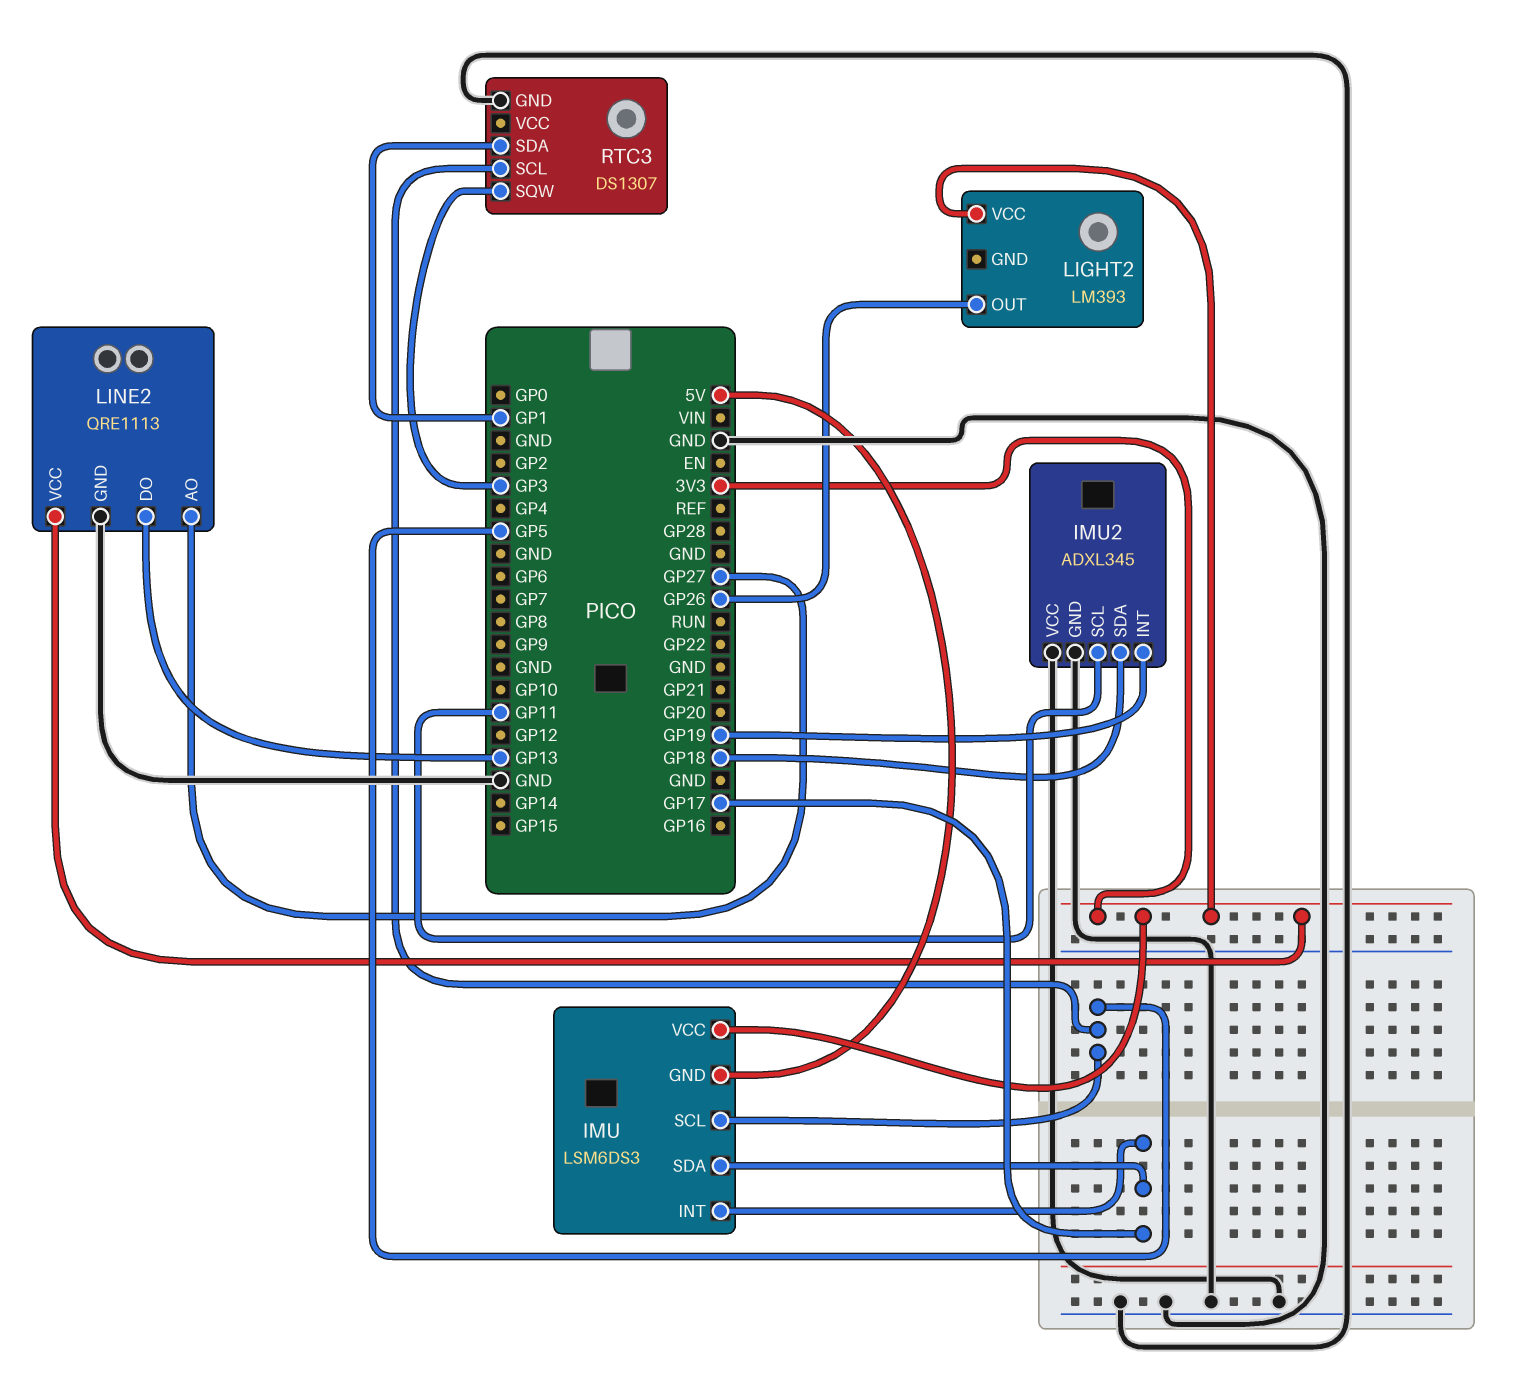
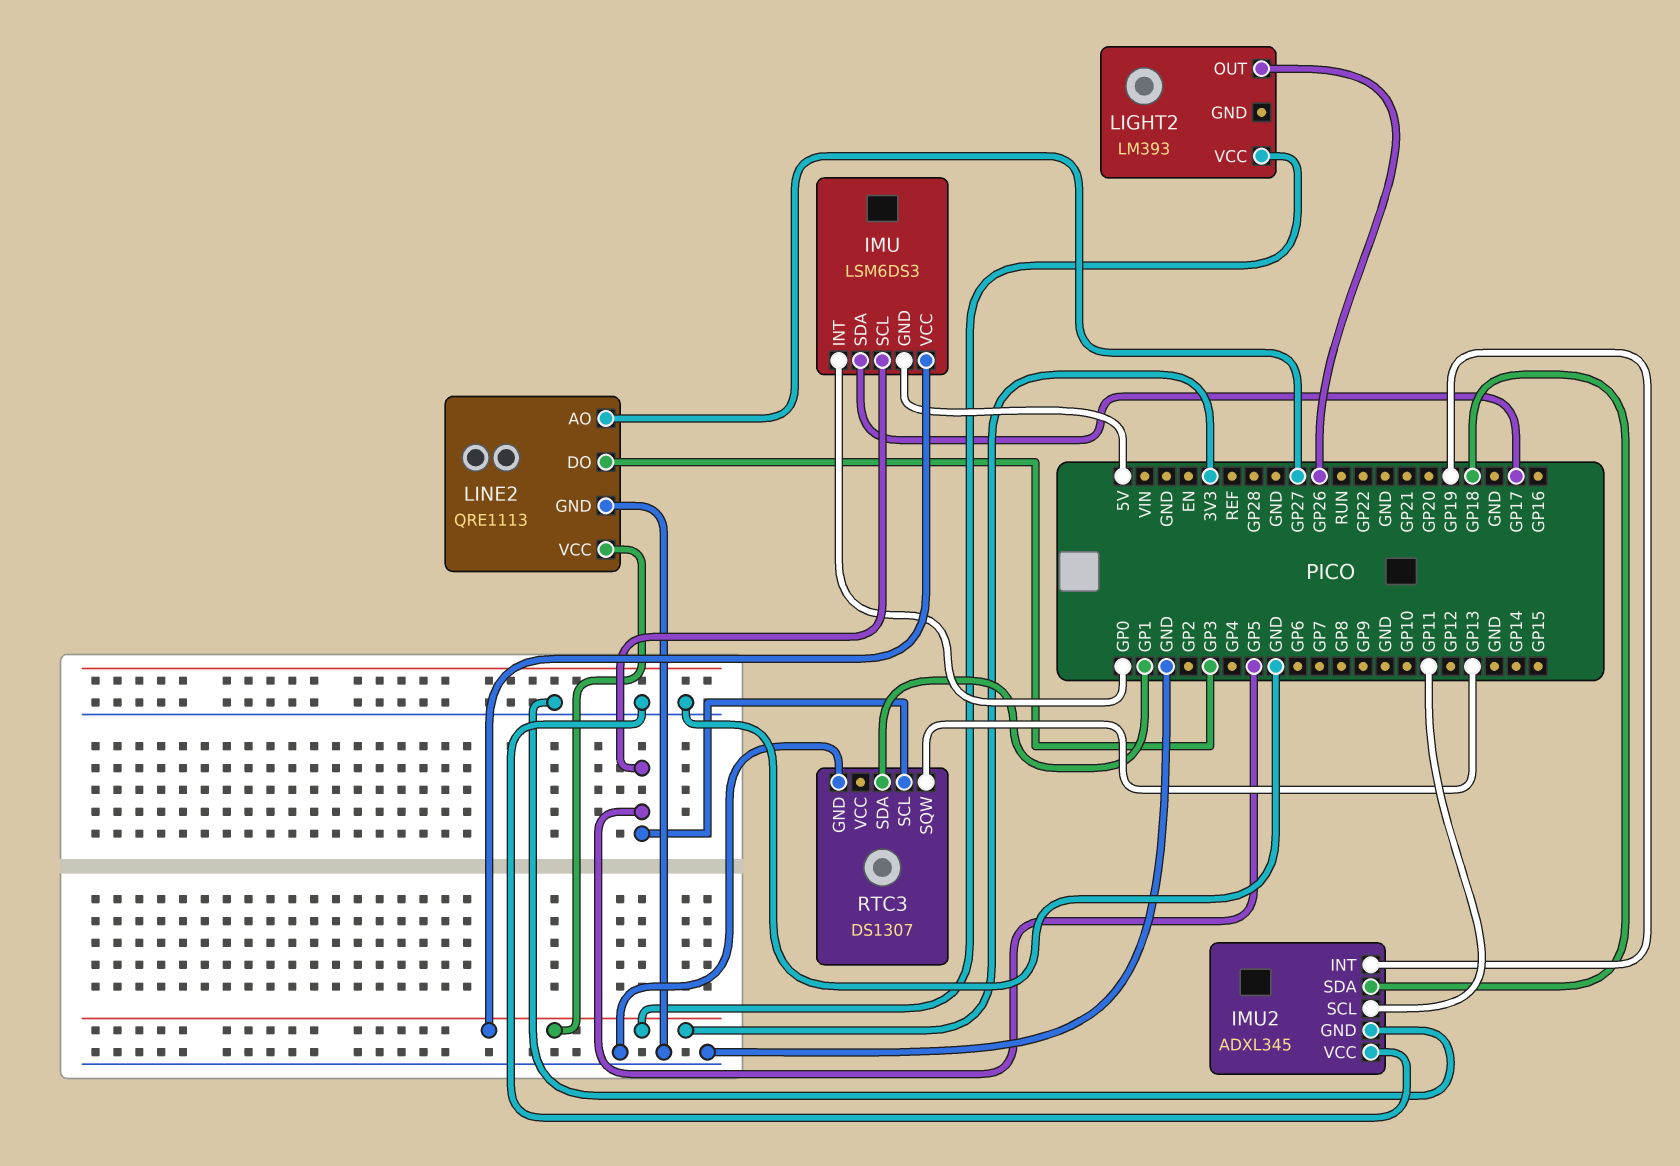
IMU pin INT: GP17 -> GP0
LINE2 pin DO: GP13 -> GP3
RTC3 pin SQW: GP3 -> GP13

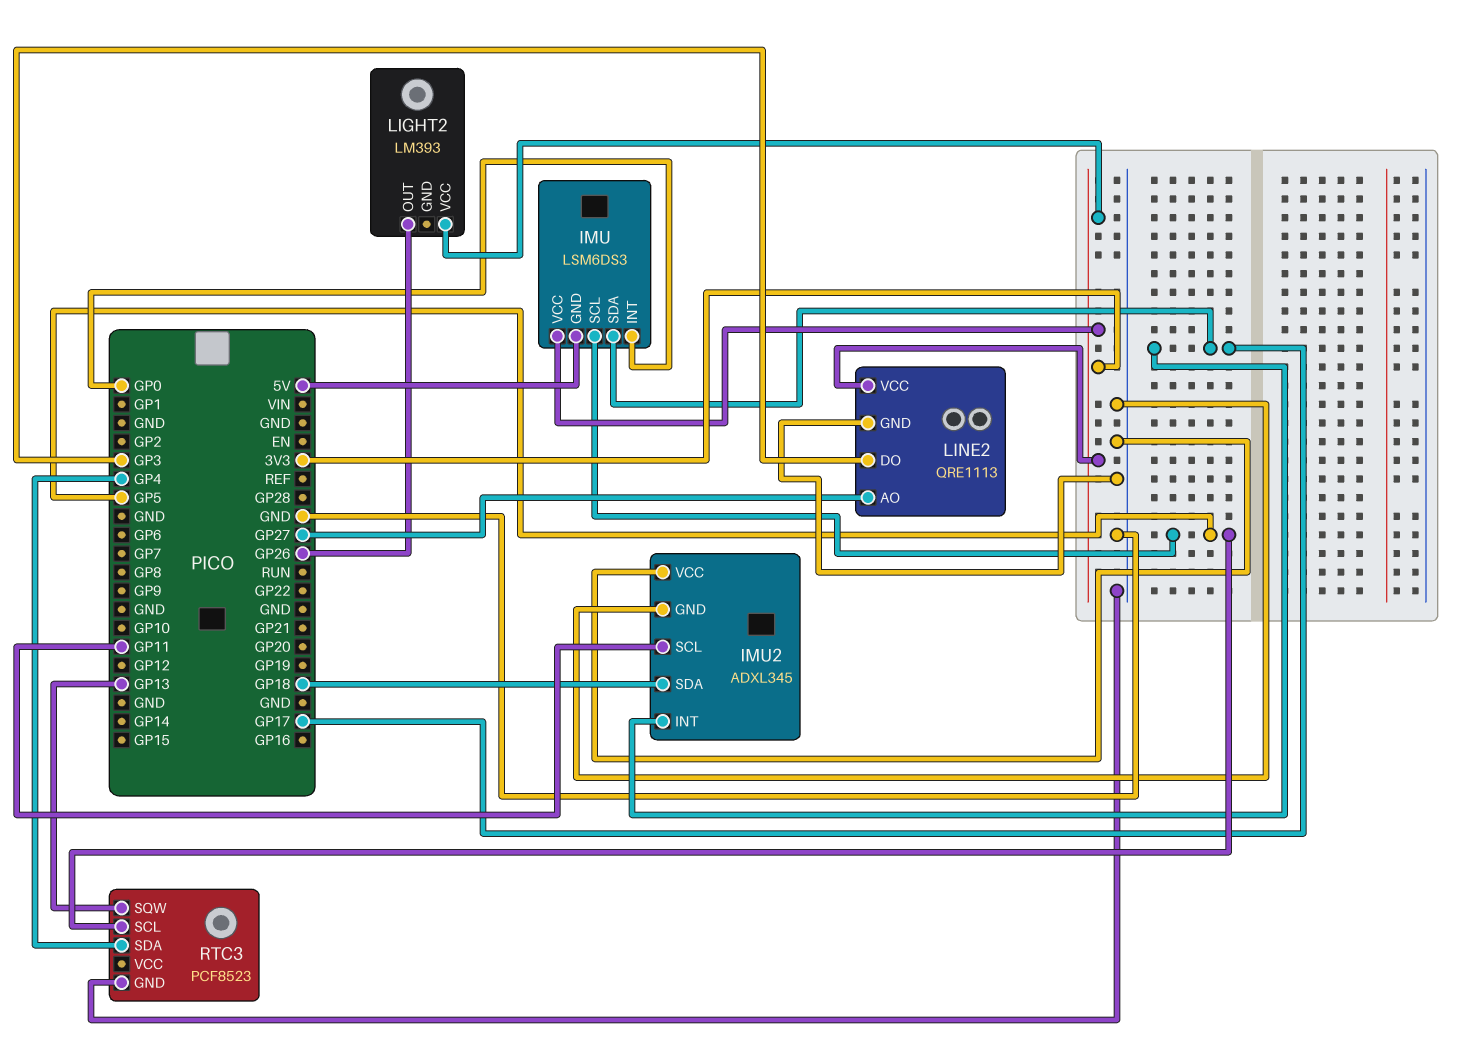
IMU2 pin INT: GP19 -> GP17
RTC3: DS1307 -> PCF8523
RTC3 pin SDA: GP1 -> GP4

